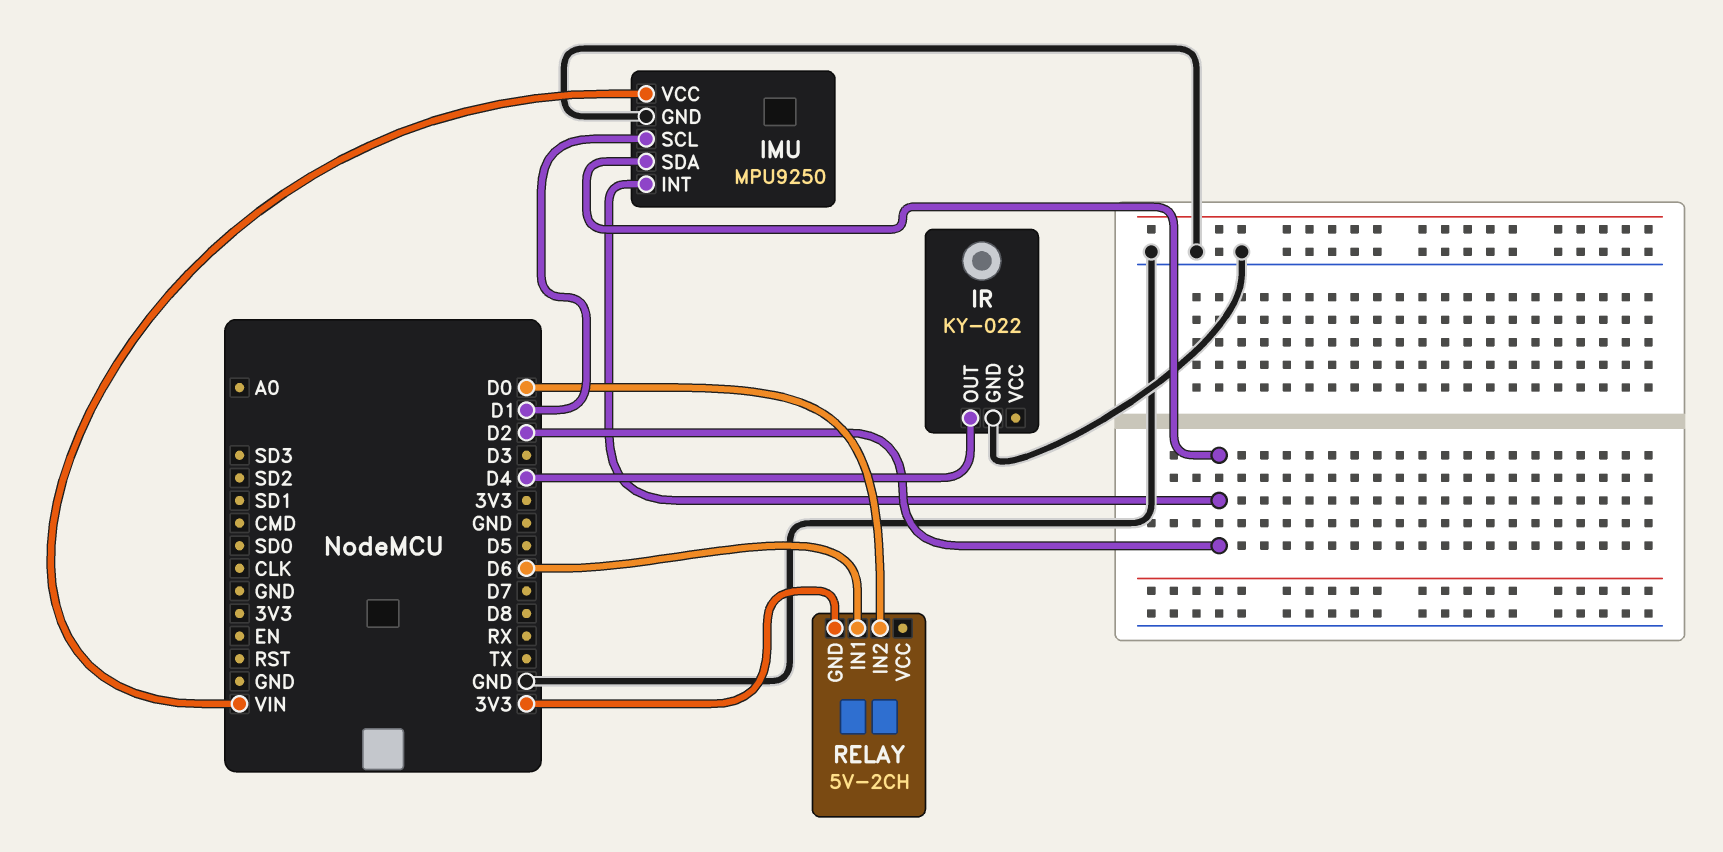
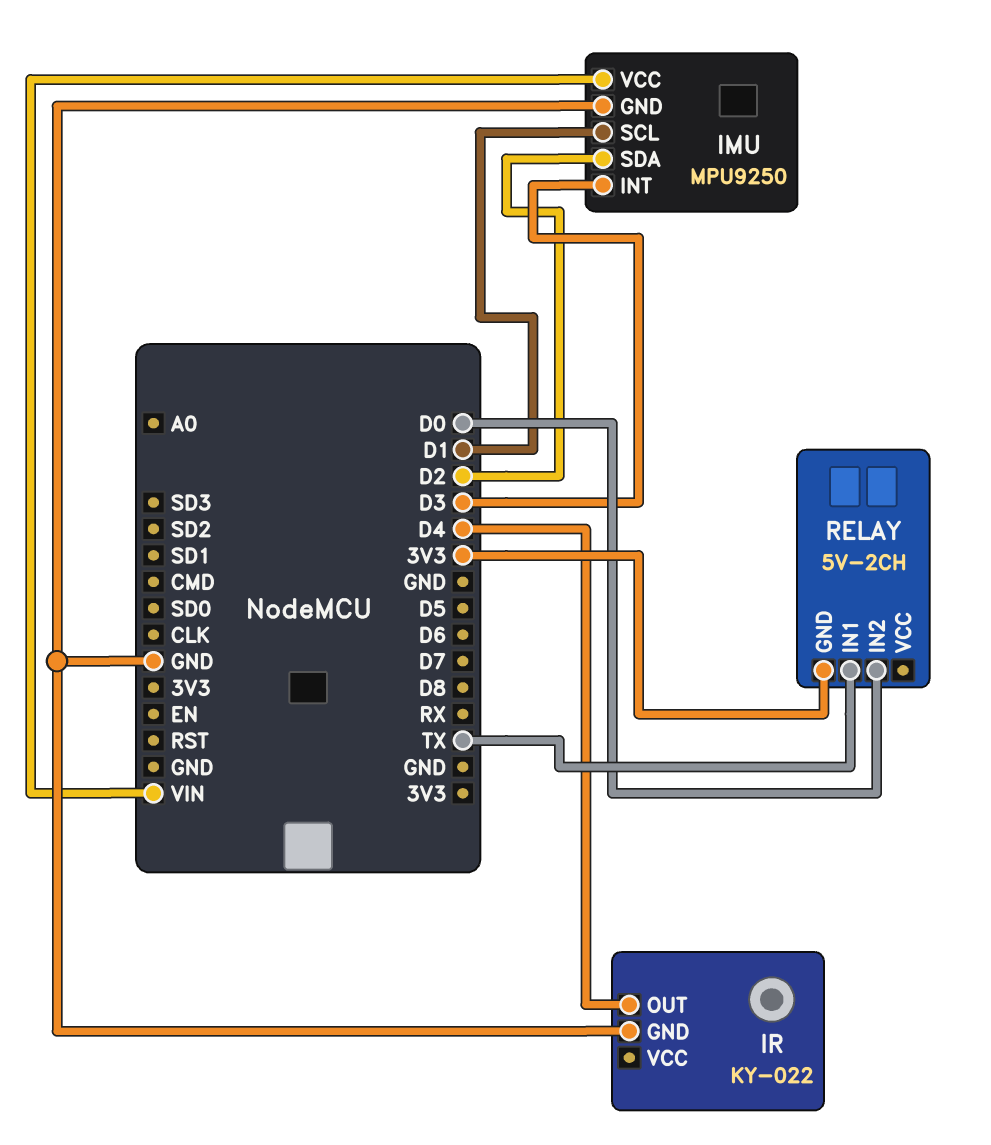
IMU pin INT: D2 -> D3
RELAY pin IN1: D6 -> TX

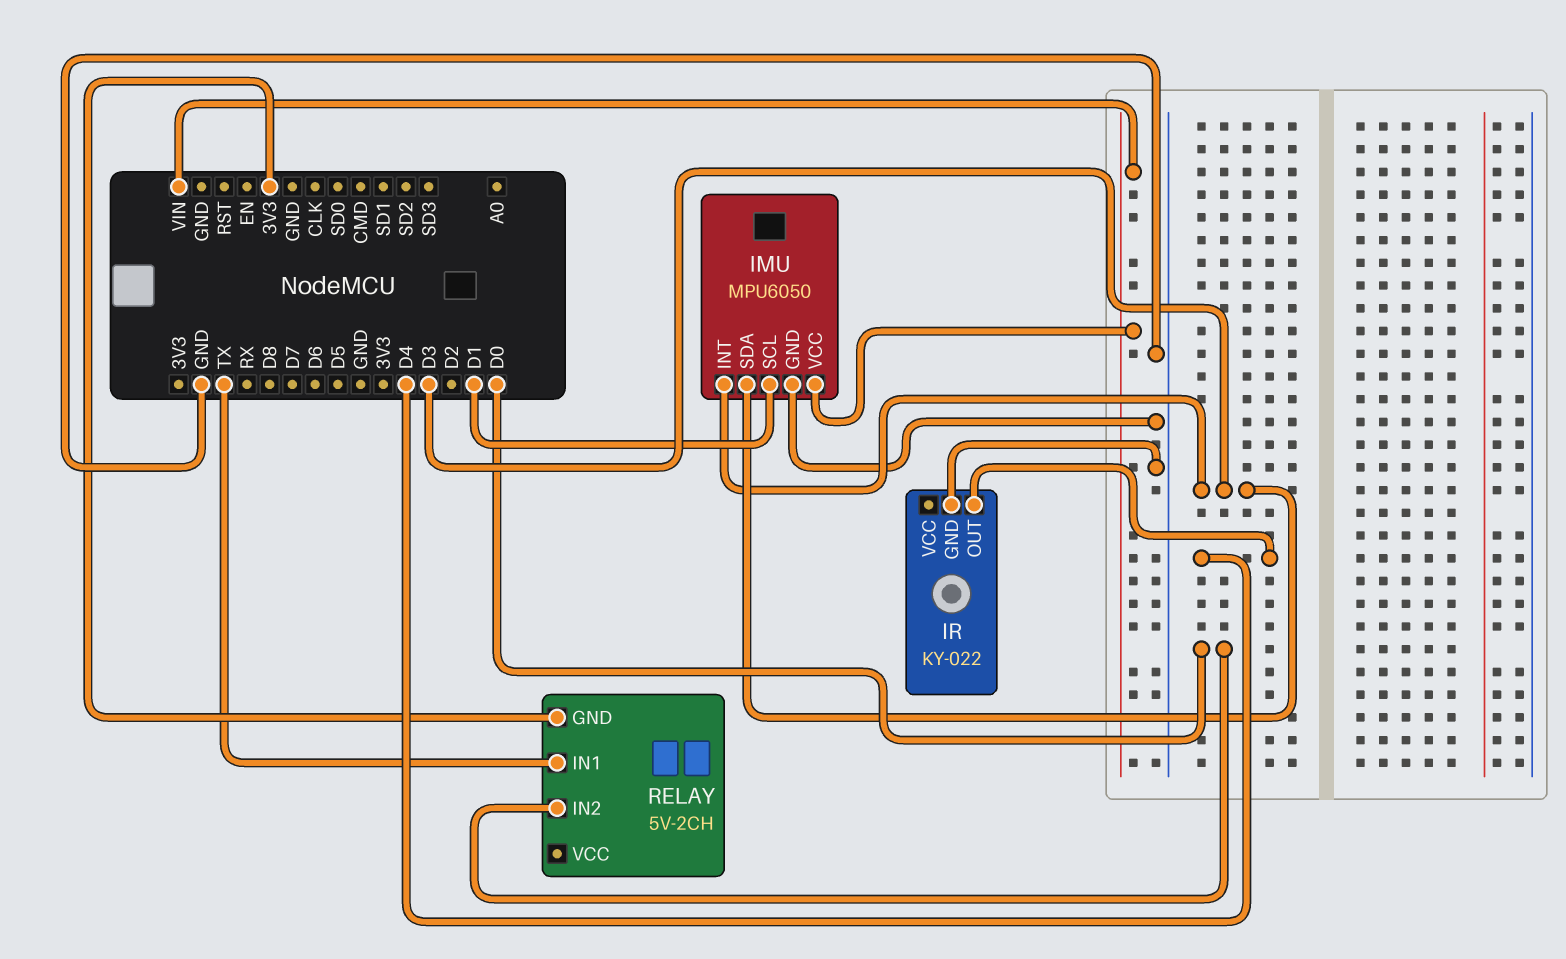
IMU: MPU9250 -> MPU6050
IMU pin SDA: D2 -> D3

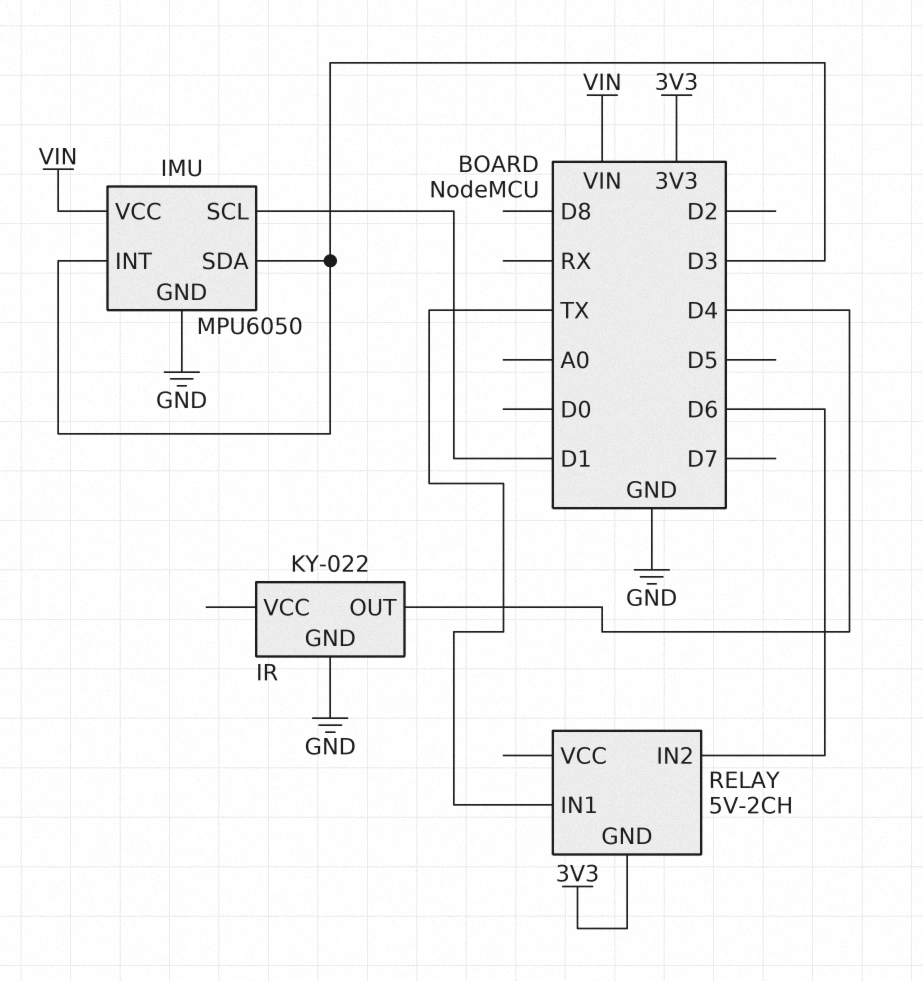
RELAY pin IN2: D0 -> D6

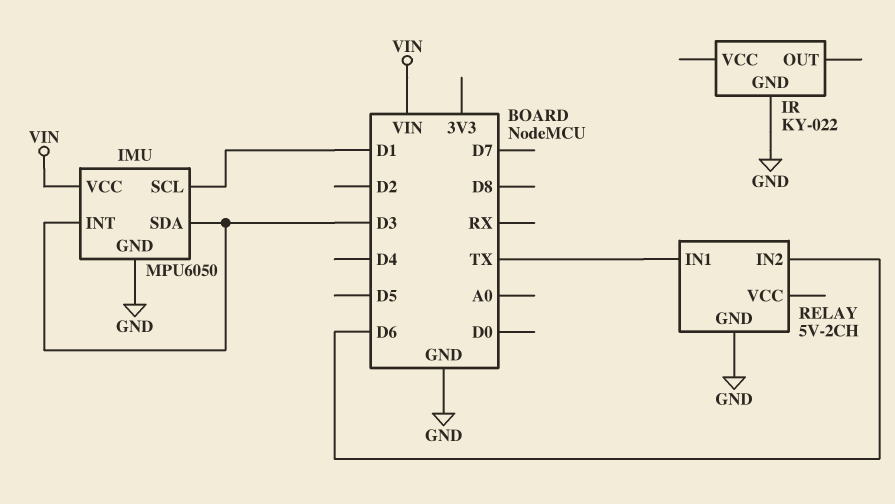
IR pin OUT: D4 -> none
RELAY pin GND: 3V3 -> GND

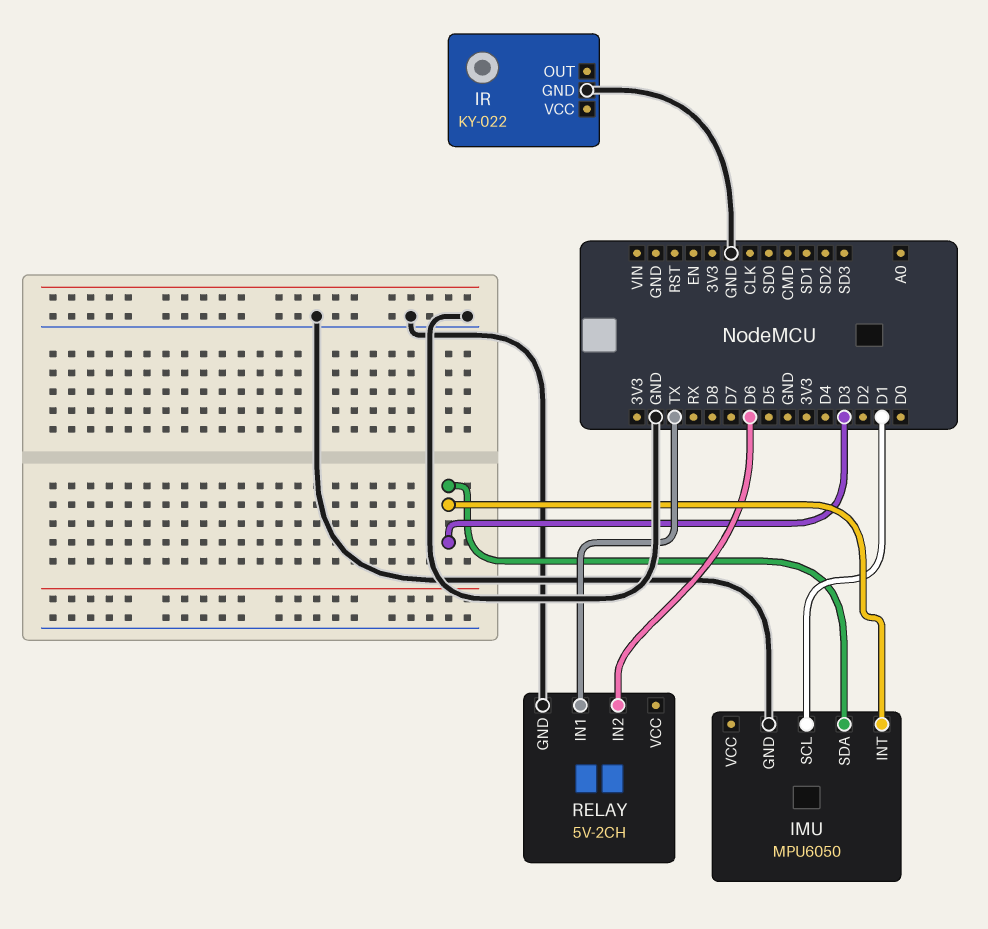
IMU pin VCC: VIN -> none

